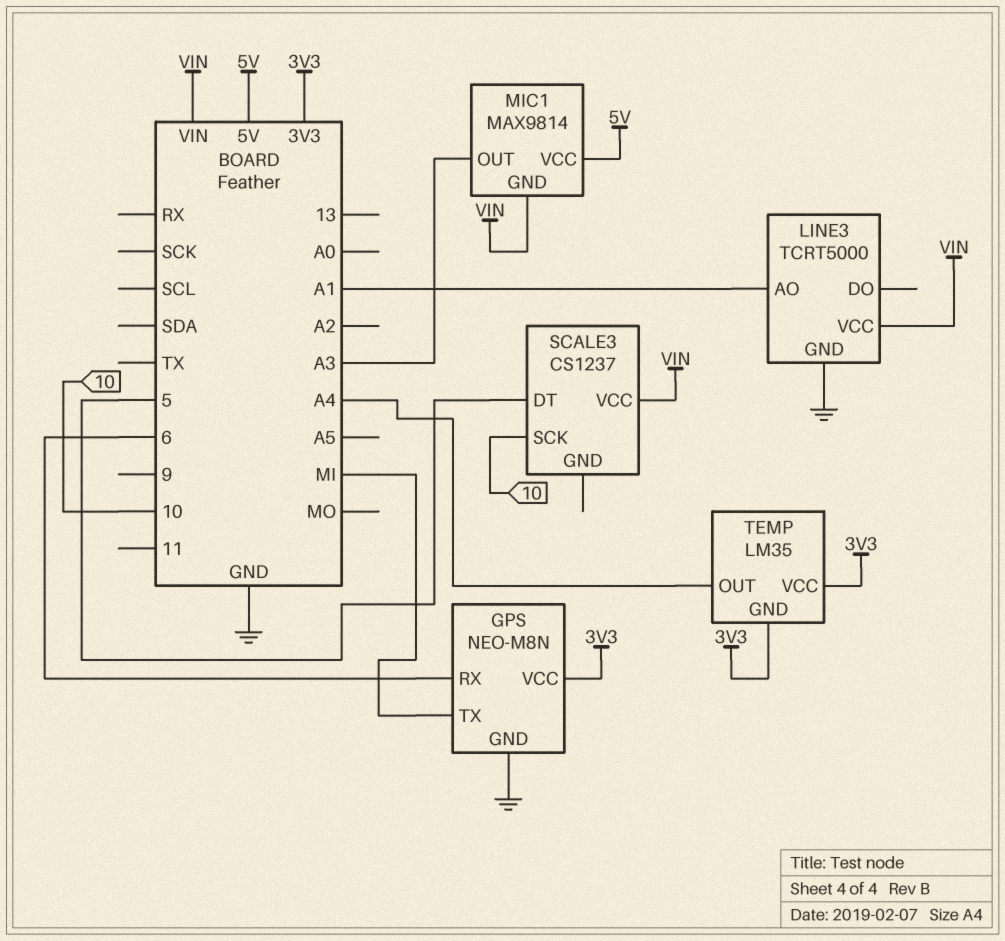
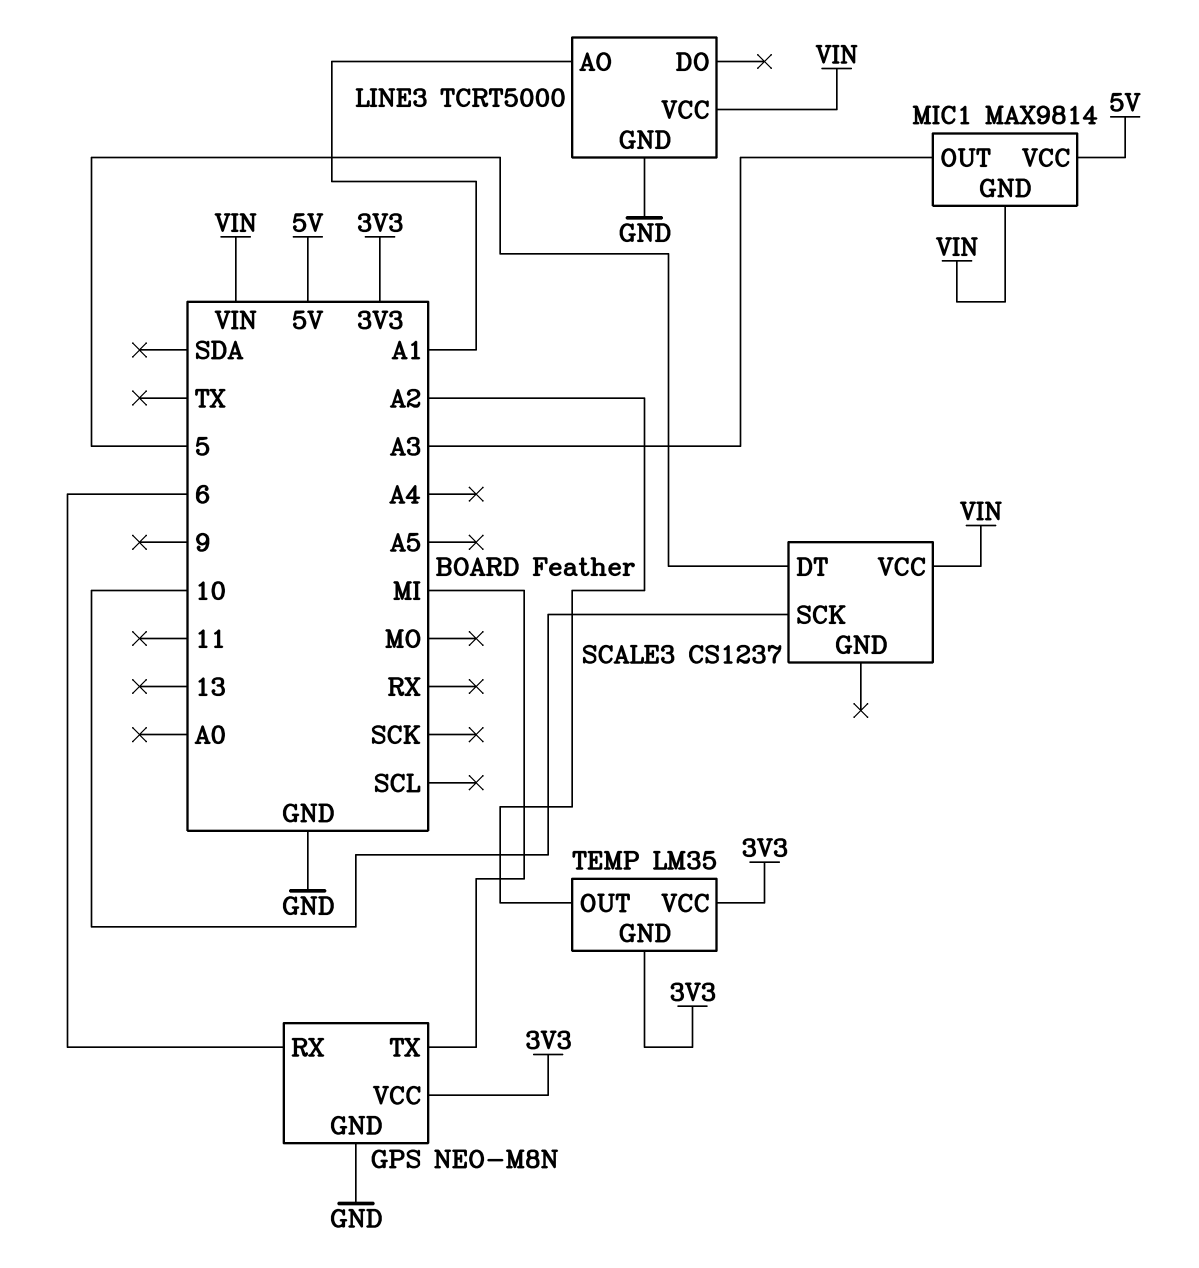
TEMP pin OUT: A4 -> A2

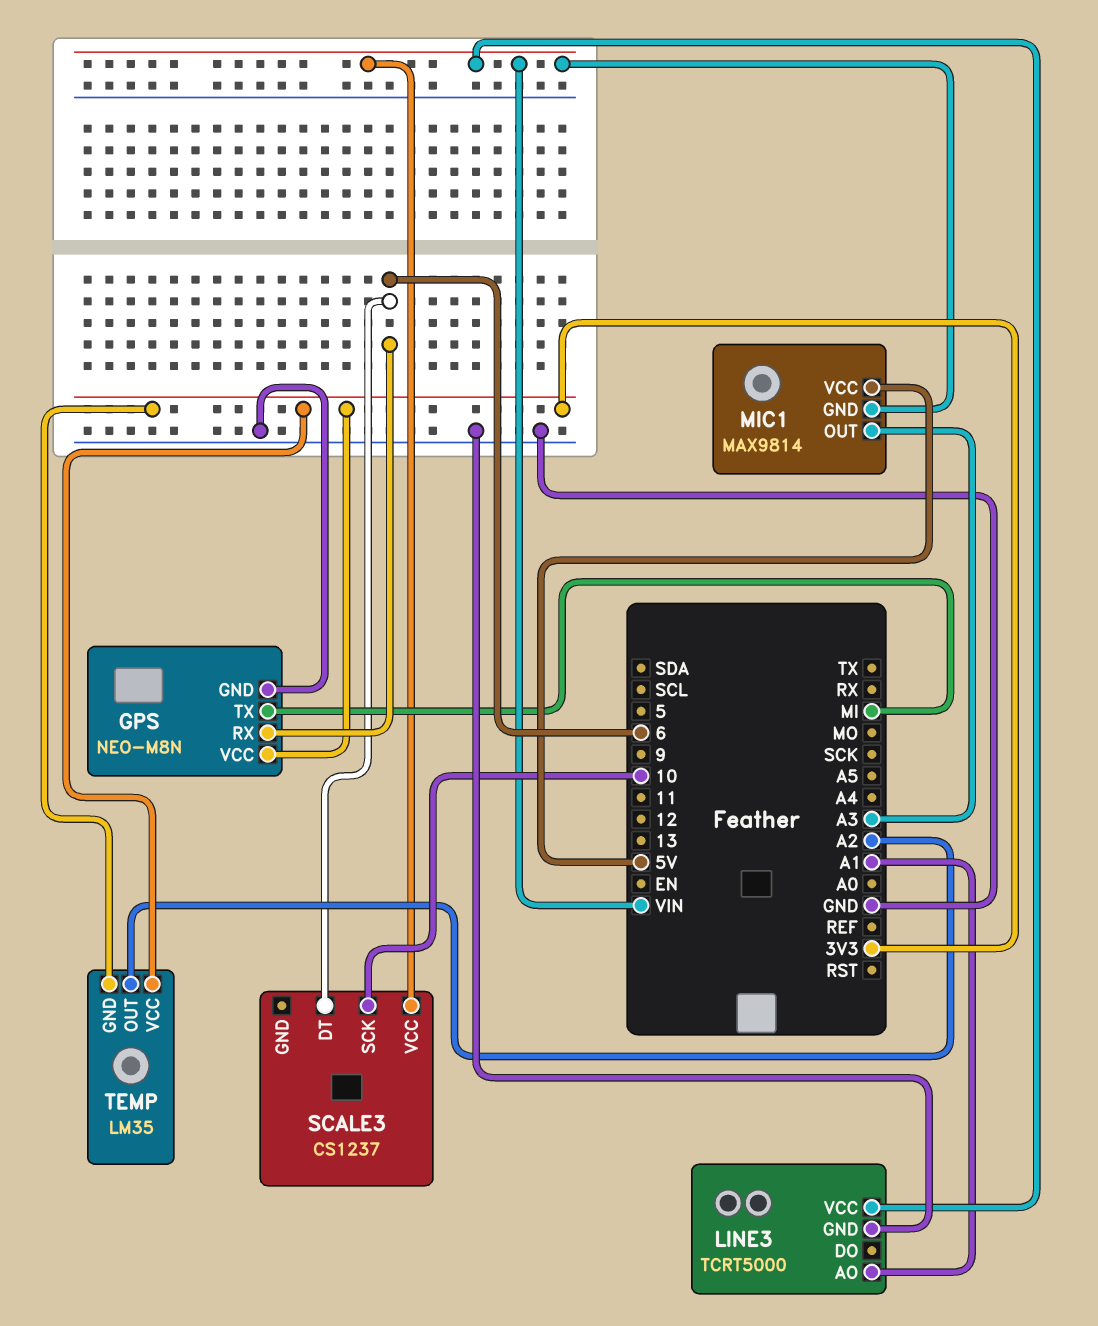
SCALE3 pin DT: 5 -> 6

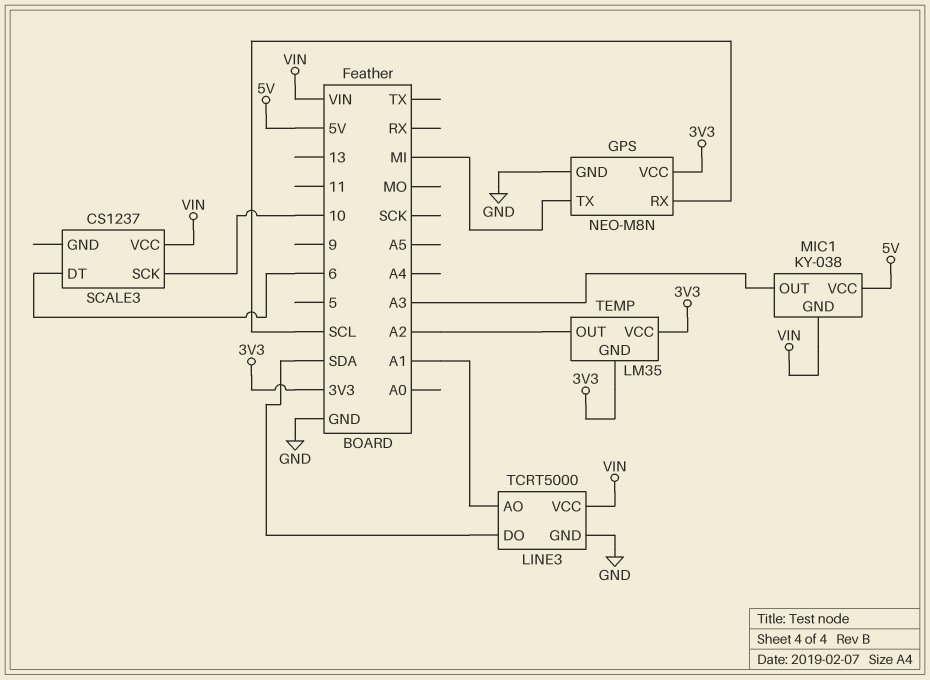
GPS pin RX: 6 -> SCL
LINE3 pin DO: none -> SDA
MIC1: MAX9814 -> KY-038

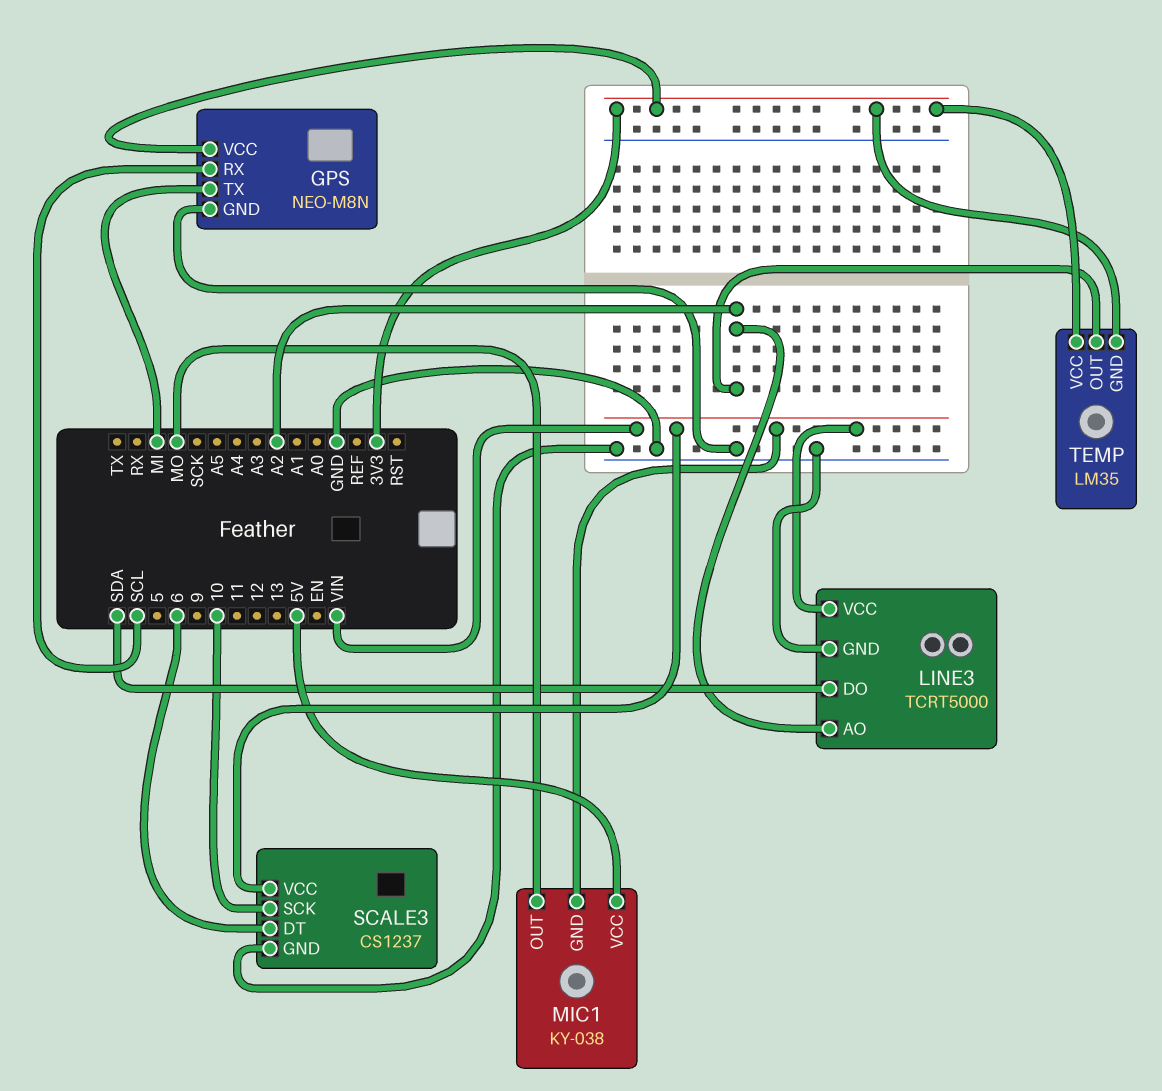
LINE3 pin AO: A1 -> A2
MIC1 pin OUT: A3 -> MO
SCALE3 pin GND: none -> GND

